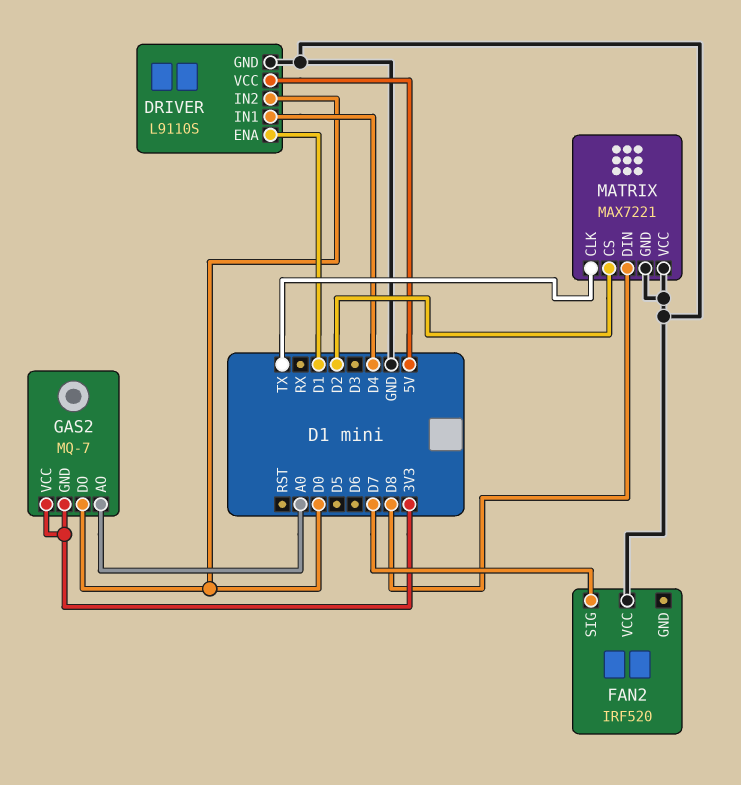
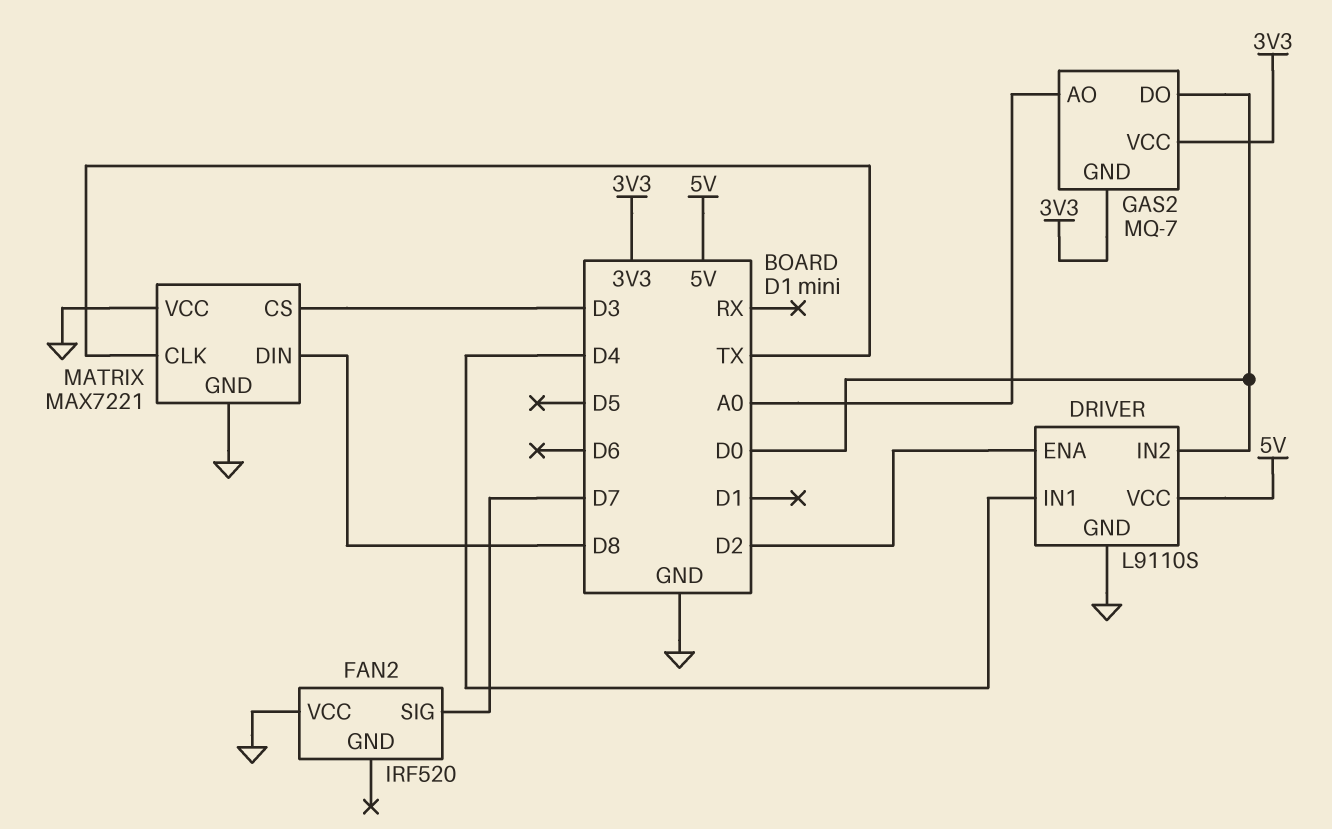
DRIVER pin ENA: D1 -> D2
MATRIX pin CS: D2 -> D3

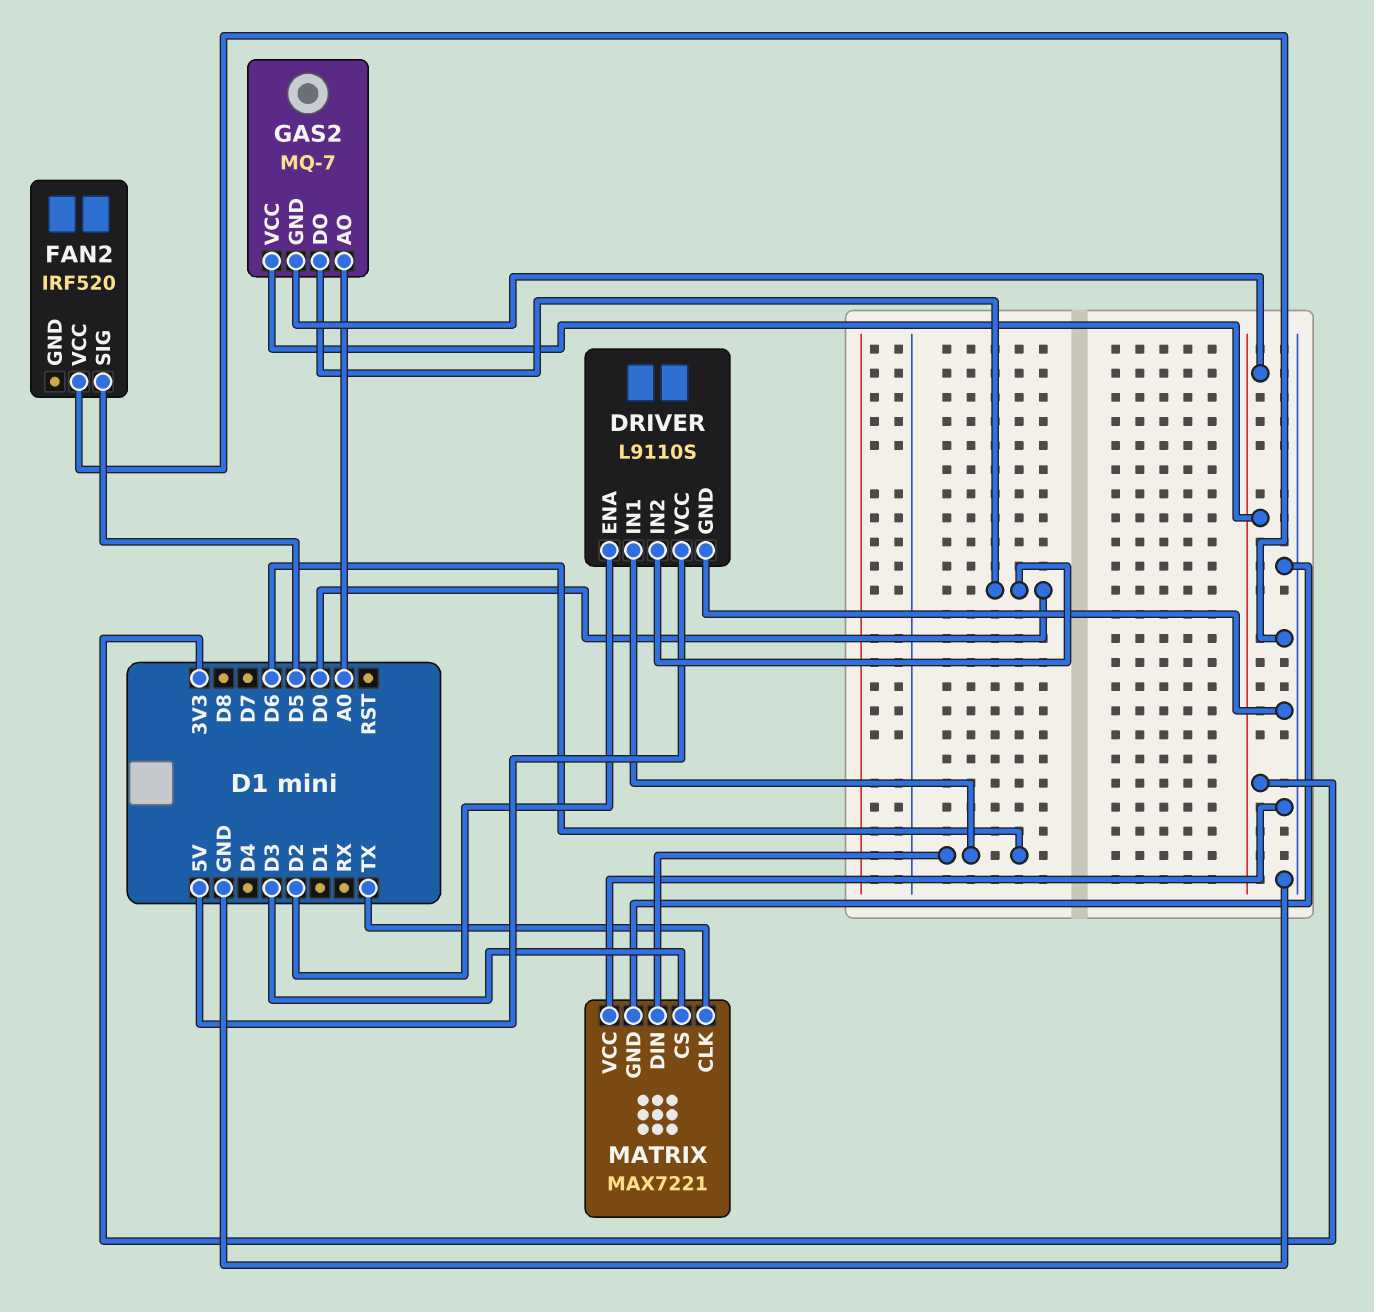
DRIVER pin IN1: D4 -> D6
FAN2 pin SIG: D7 -> D5
MATRIX pin DIN: D8 -> D6

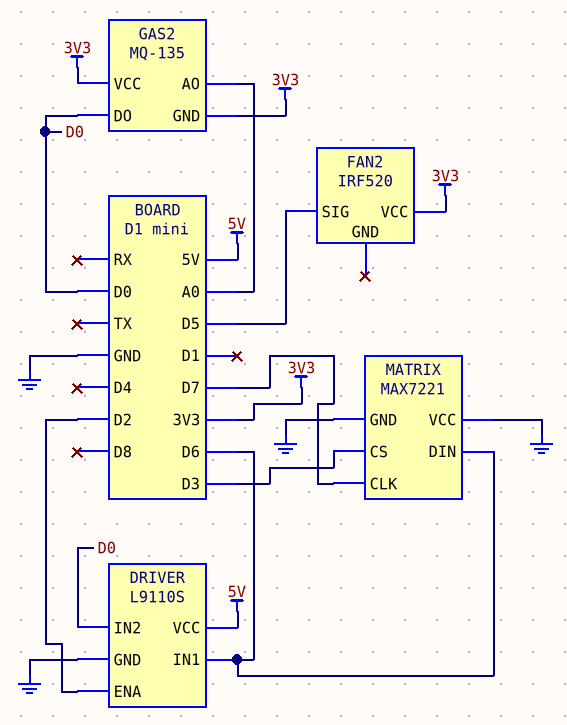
FAN2 pin VCC: GND -> 3V3
GAS2: MQ-7 -> MQ-135
MATRIX pin CLK: TX -> D7

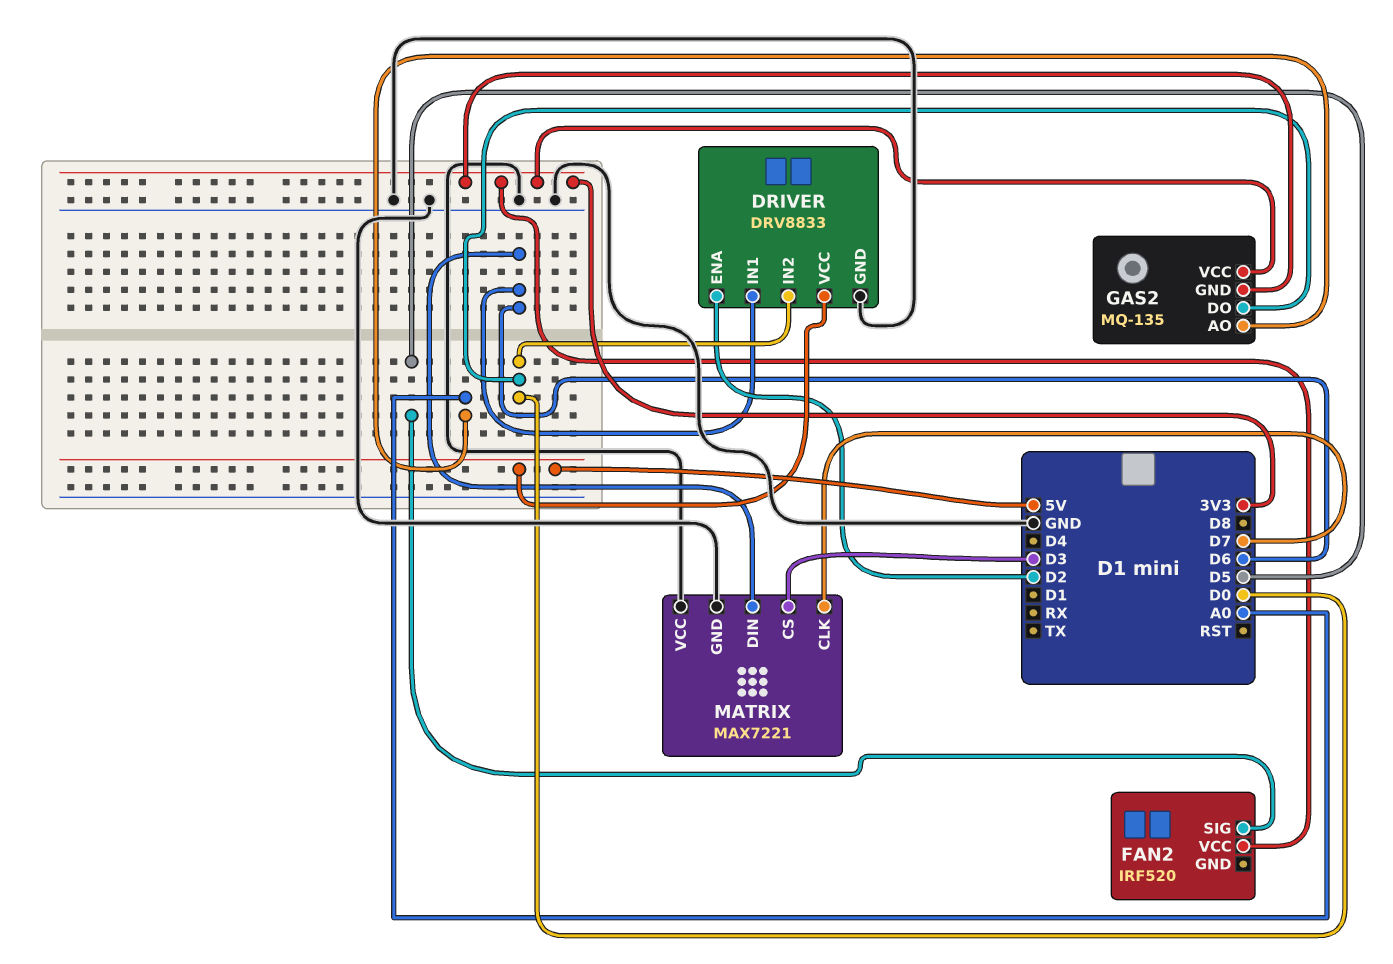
DRIVER: L9110S -> DRV8833

